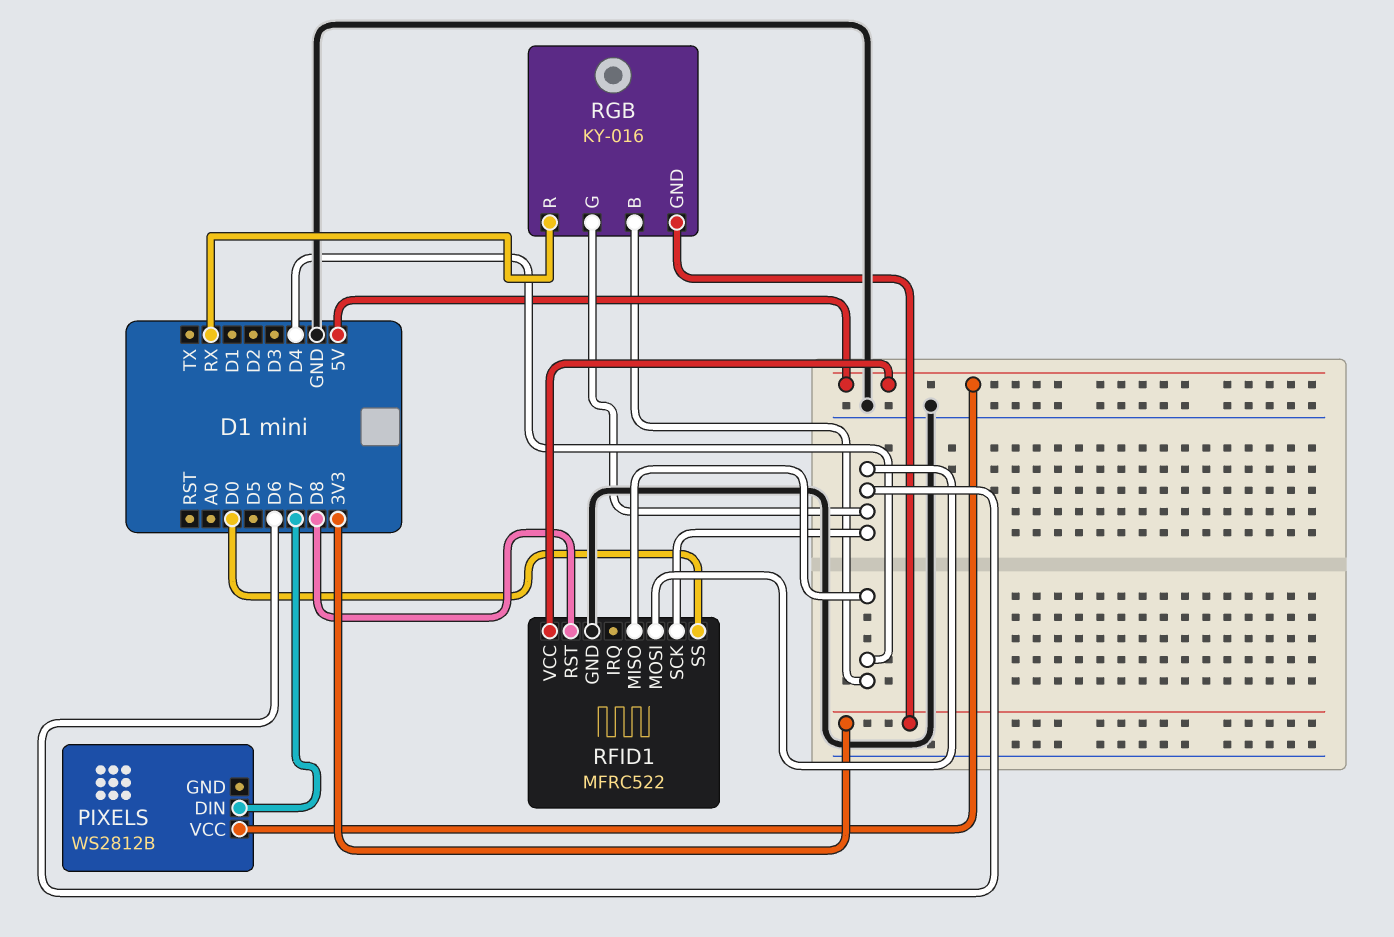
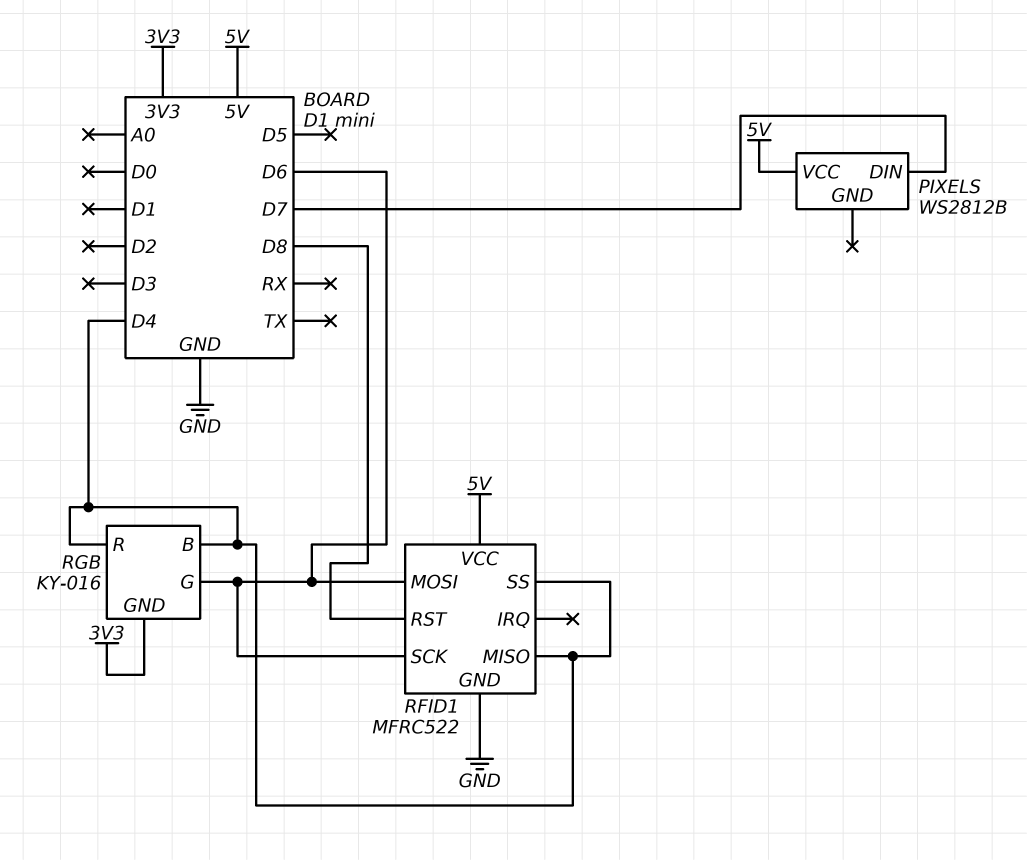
RFID1 pin SS: D0 -> D4
RGB pin R: RX -> D4

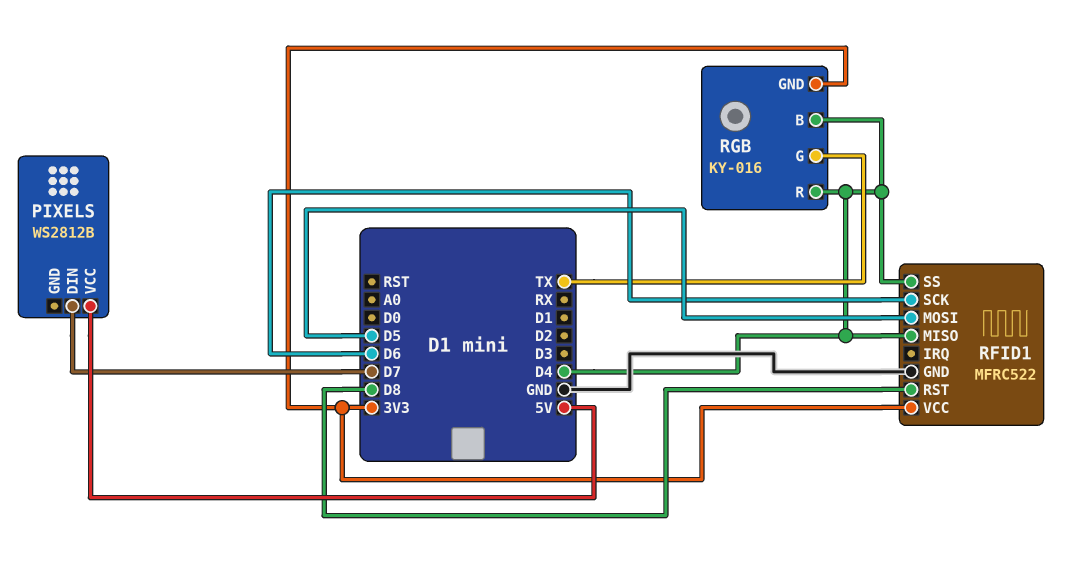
RFID1 pin MOSI: D6 -> D5
RFID1 pin VCC: 5V -> 3V3
RGB pin G: D6 -> TX

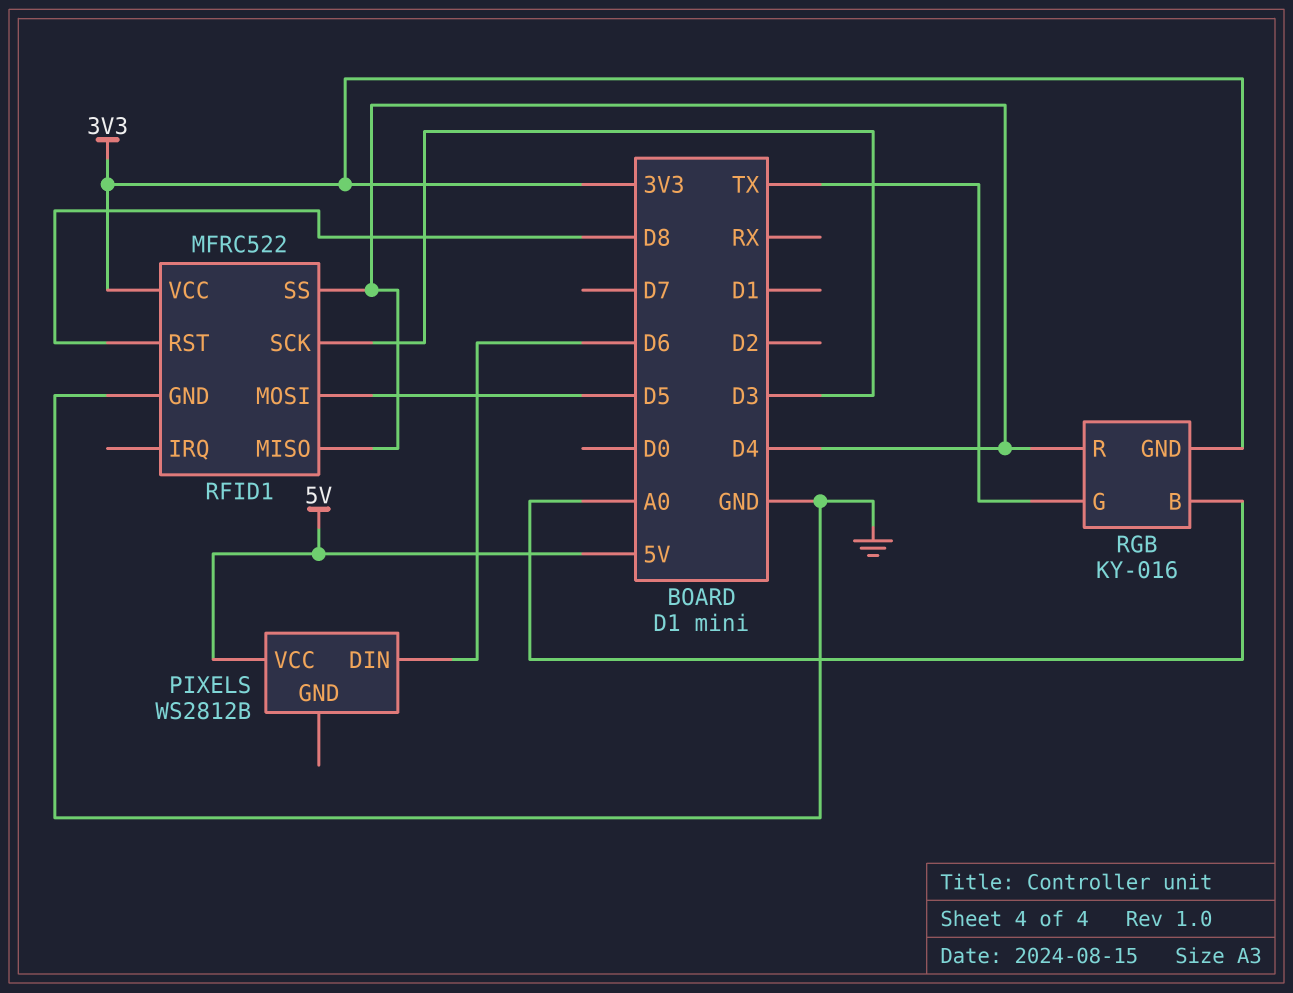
PIXELS pin DIN: D7 -> D6
RFID1 pin SCK: D6 -> D3
RGB pin B: D4 -> A0

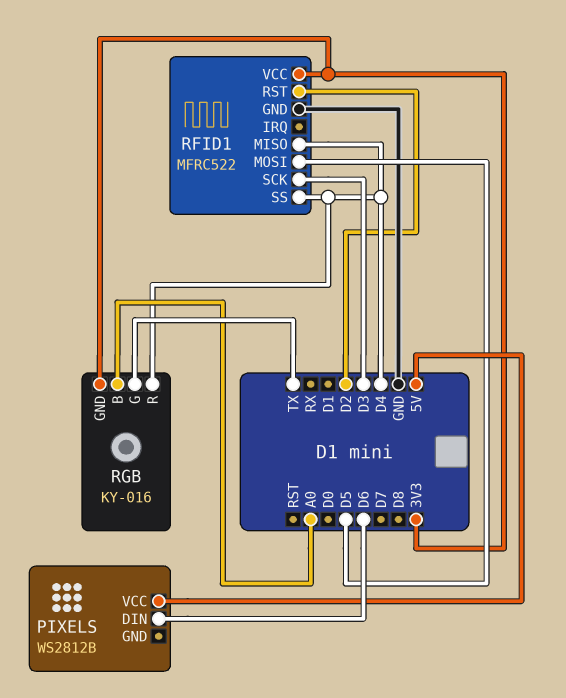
RFID1 pin RST: D8 -> D2

